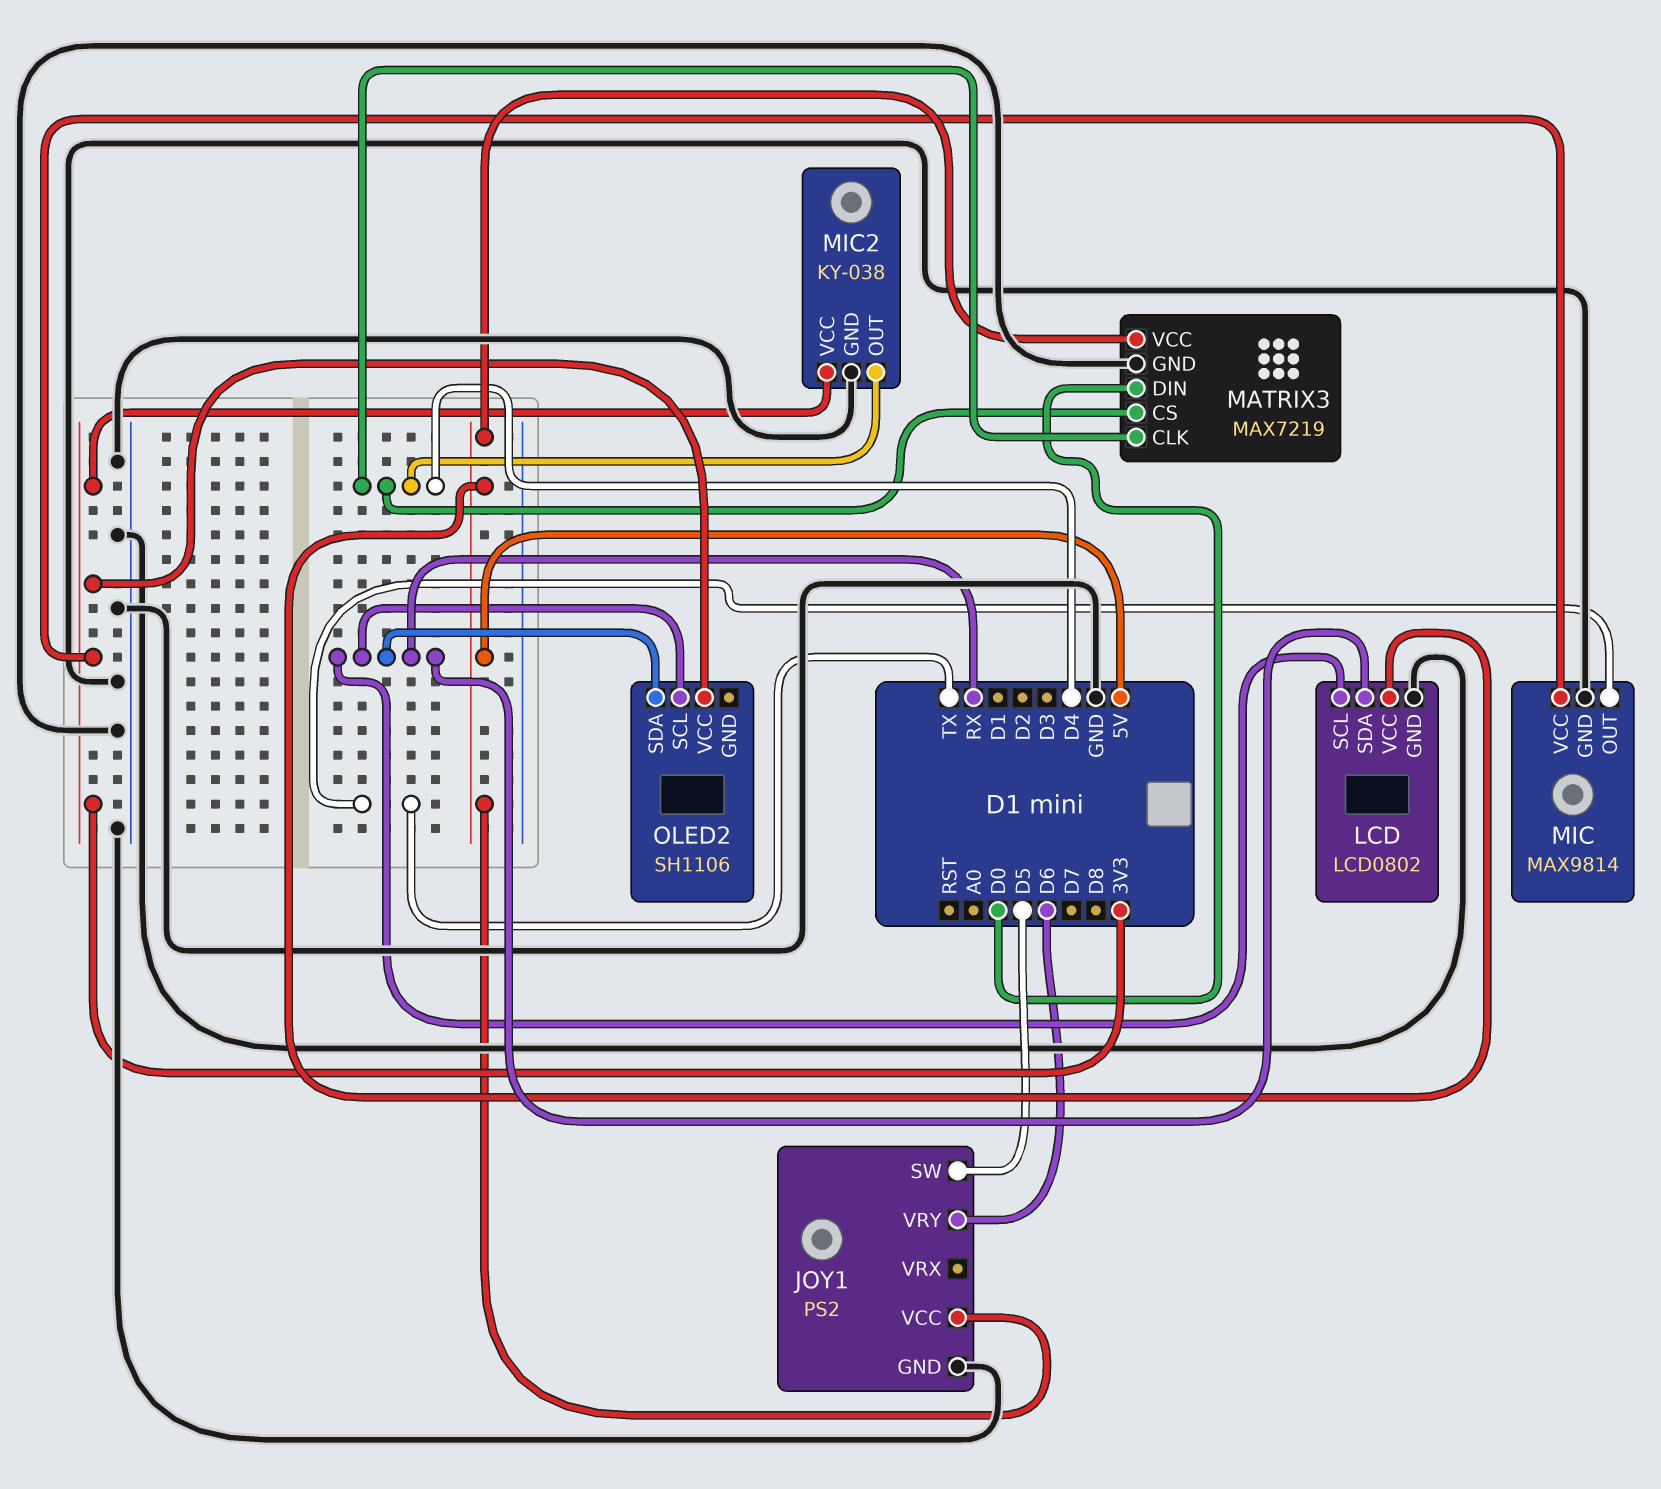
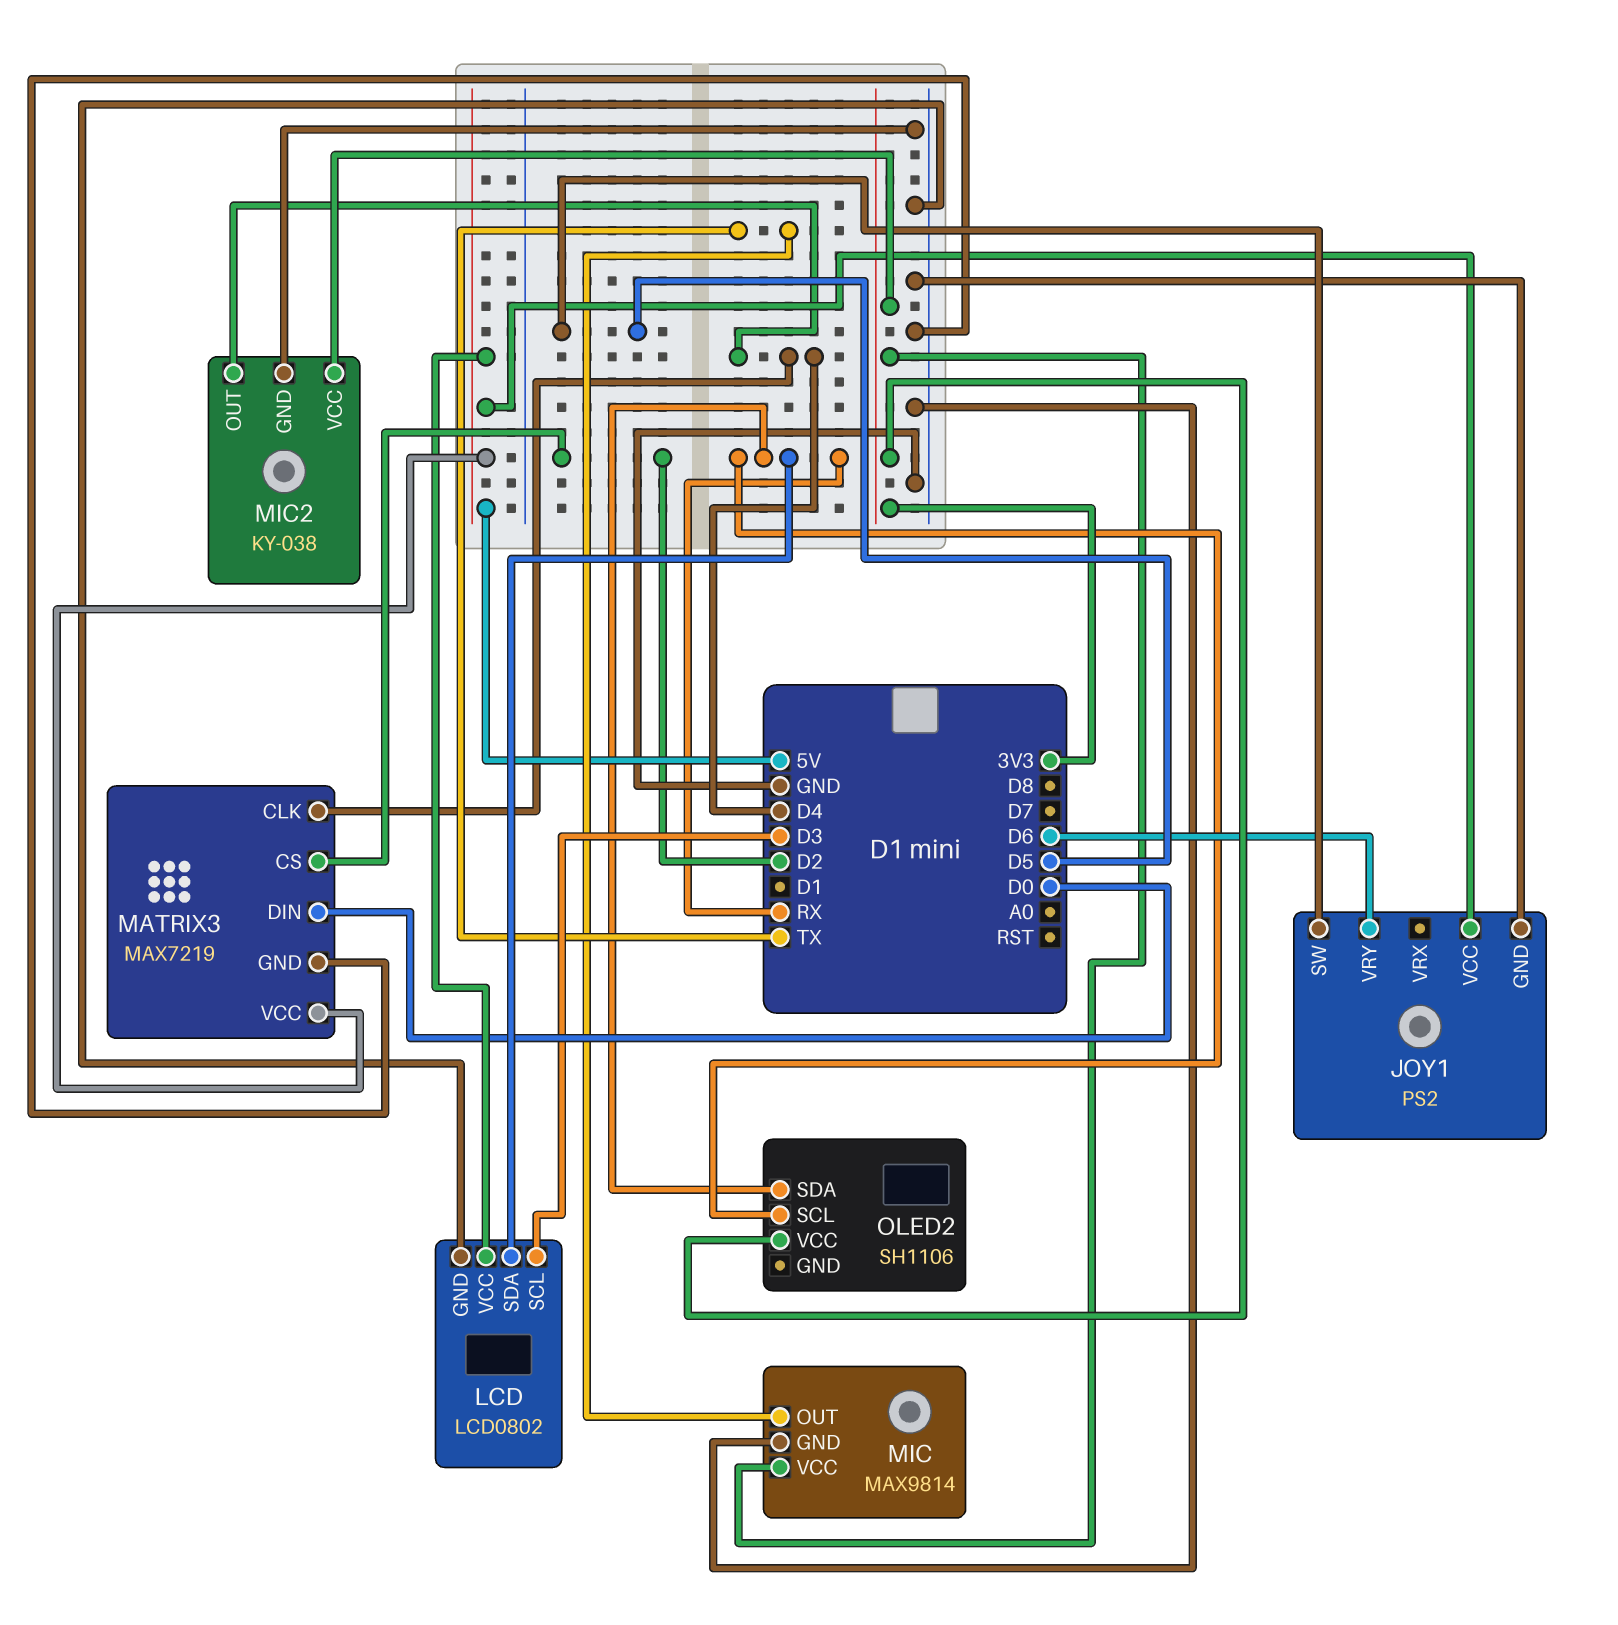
LCD pin SCL: RX -> D3
MATRIX3 pin CS: D4 -> D2

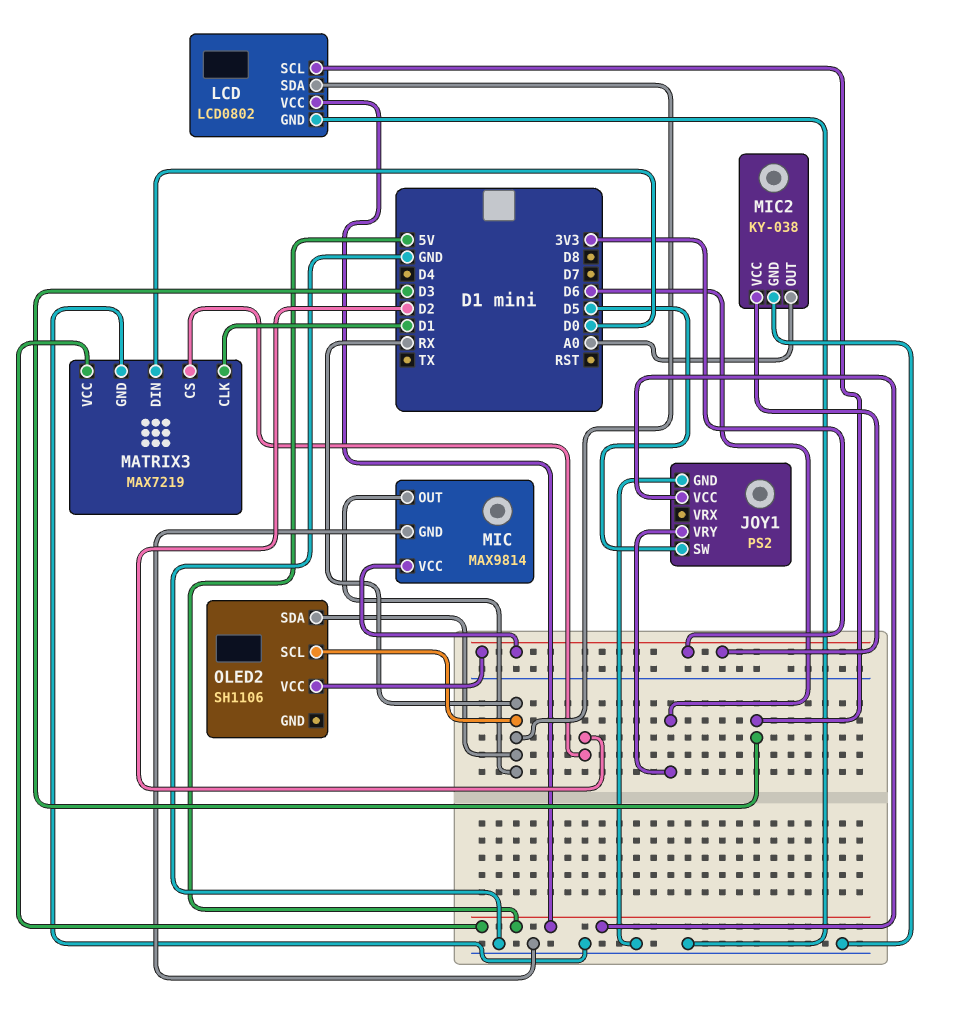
MATRIX3 pin CLK: D4 -> D1
MIC pin OUT: TX -> RX
MIC2 pin OUT: D4 -> A0

